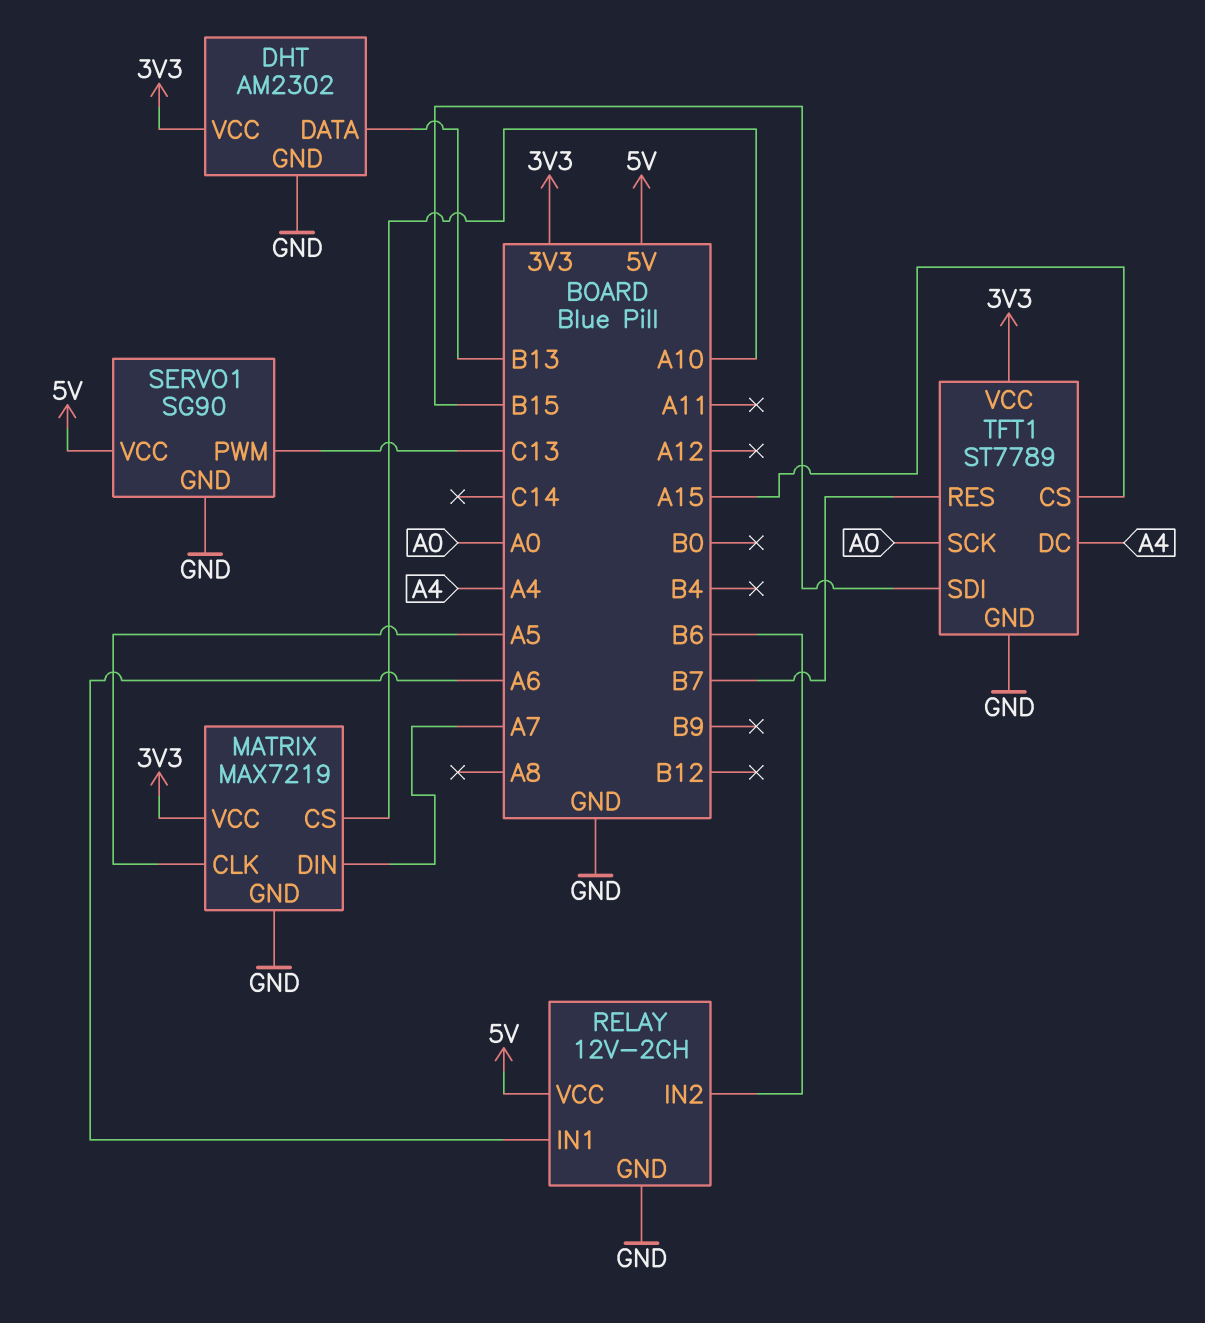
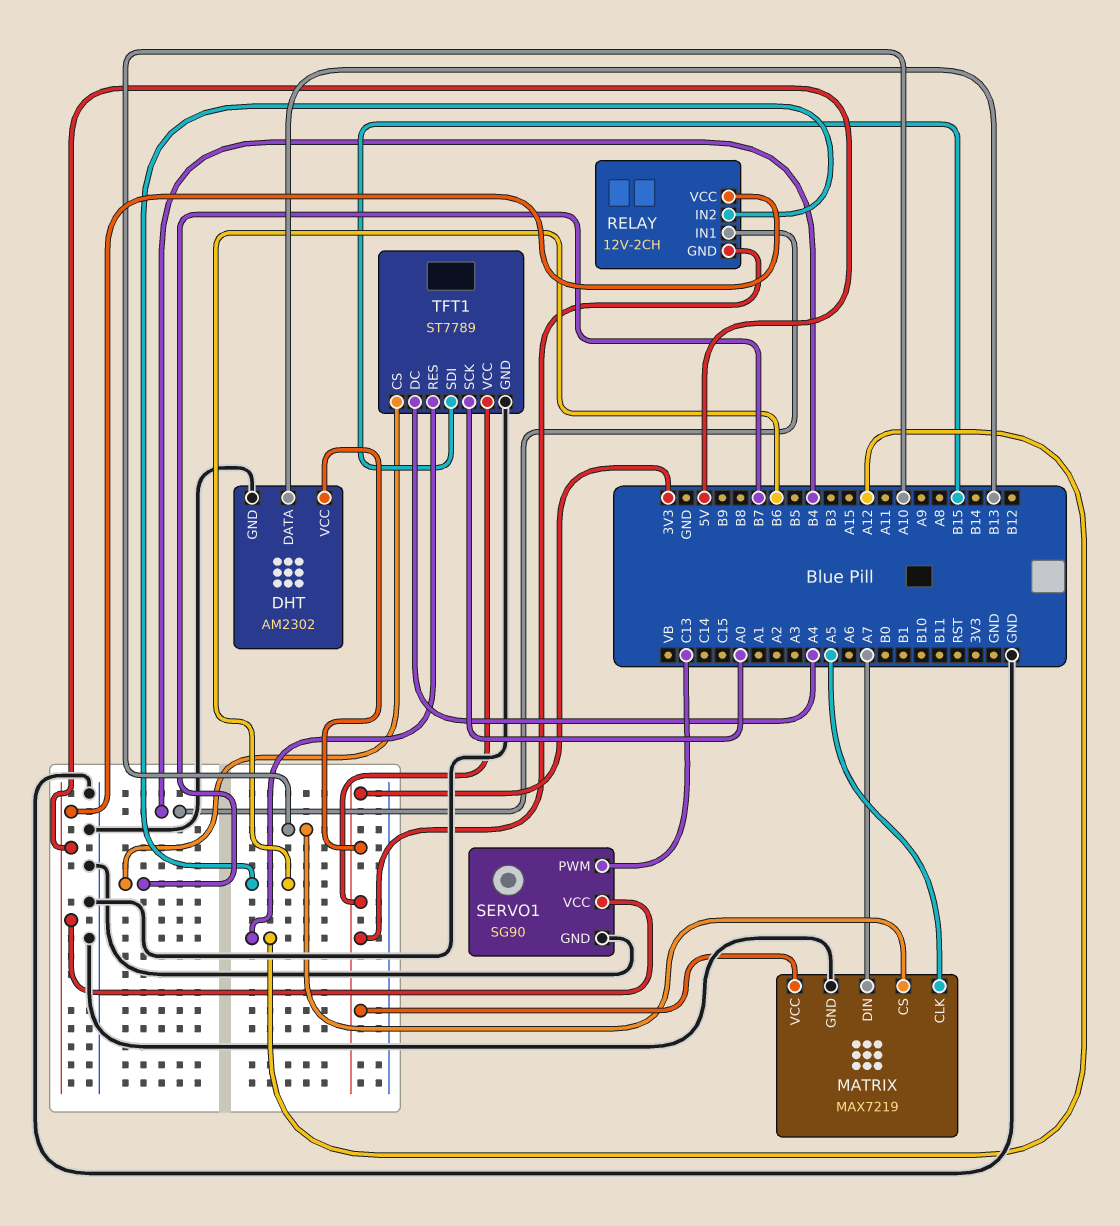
RELAY pin GND: GND -> 3V3
RELAY pin IN1: A6 -> B4
TFT1 pin CS: A15 -> B7
TFT1 pin RES: B7 -> A12

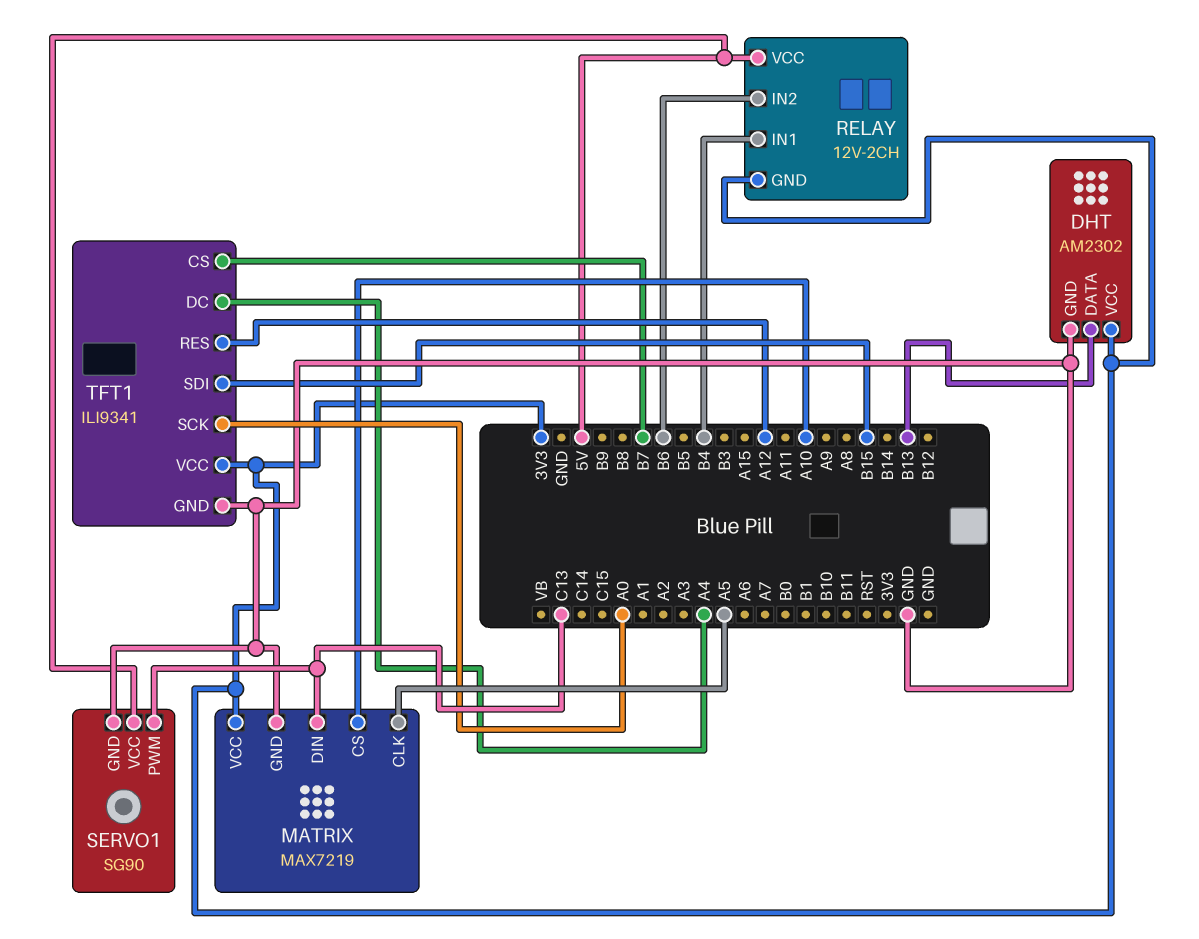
MATRIX pin DIN: A7 -> C13
TFT1: ST7789 -> ILI9341

